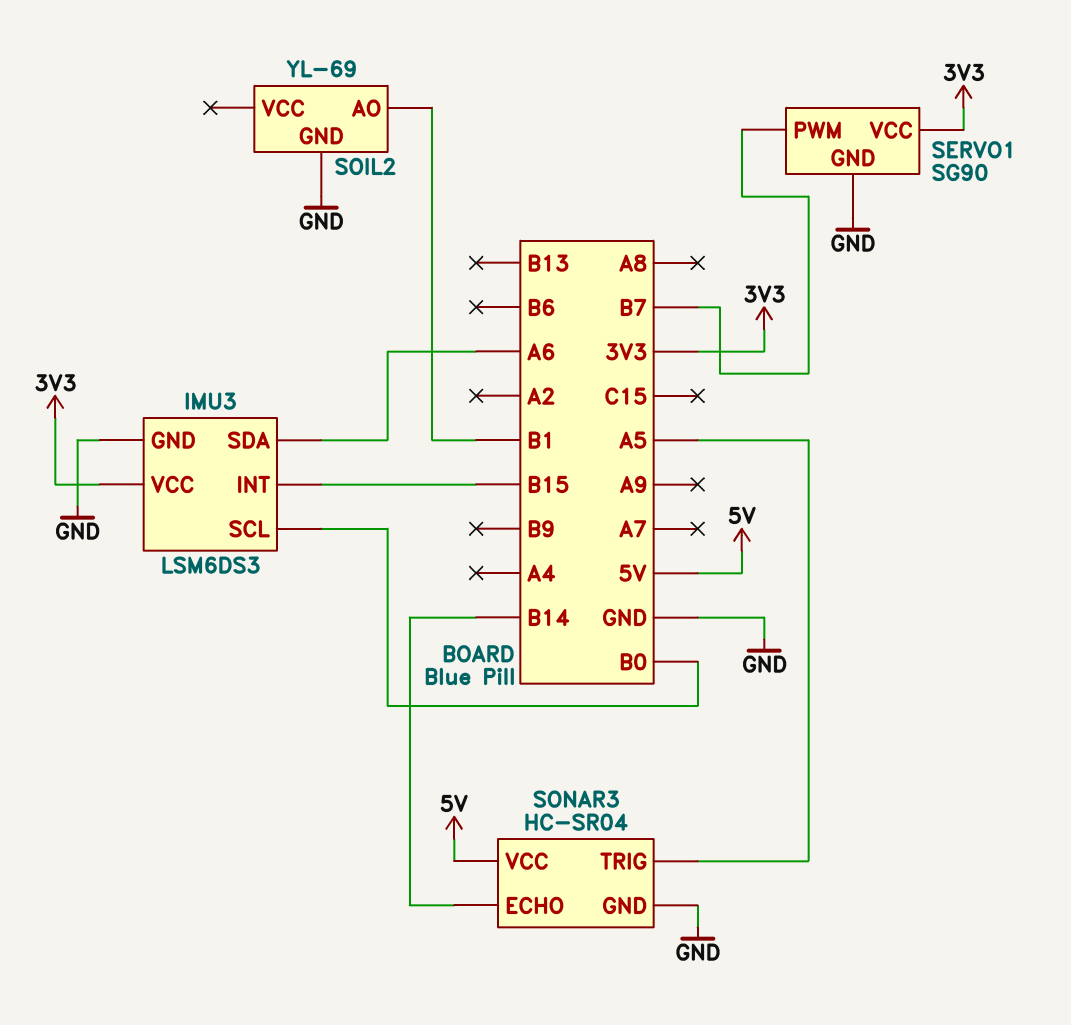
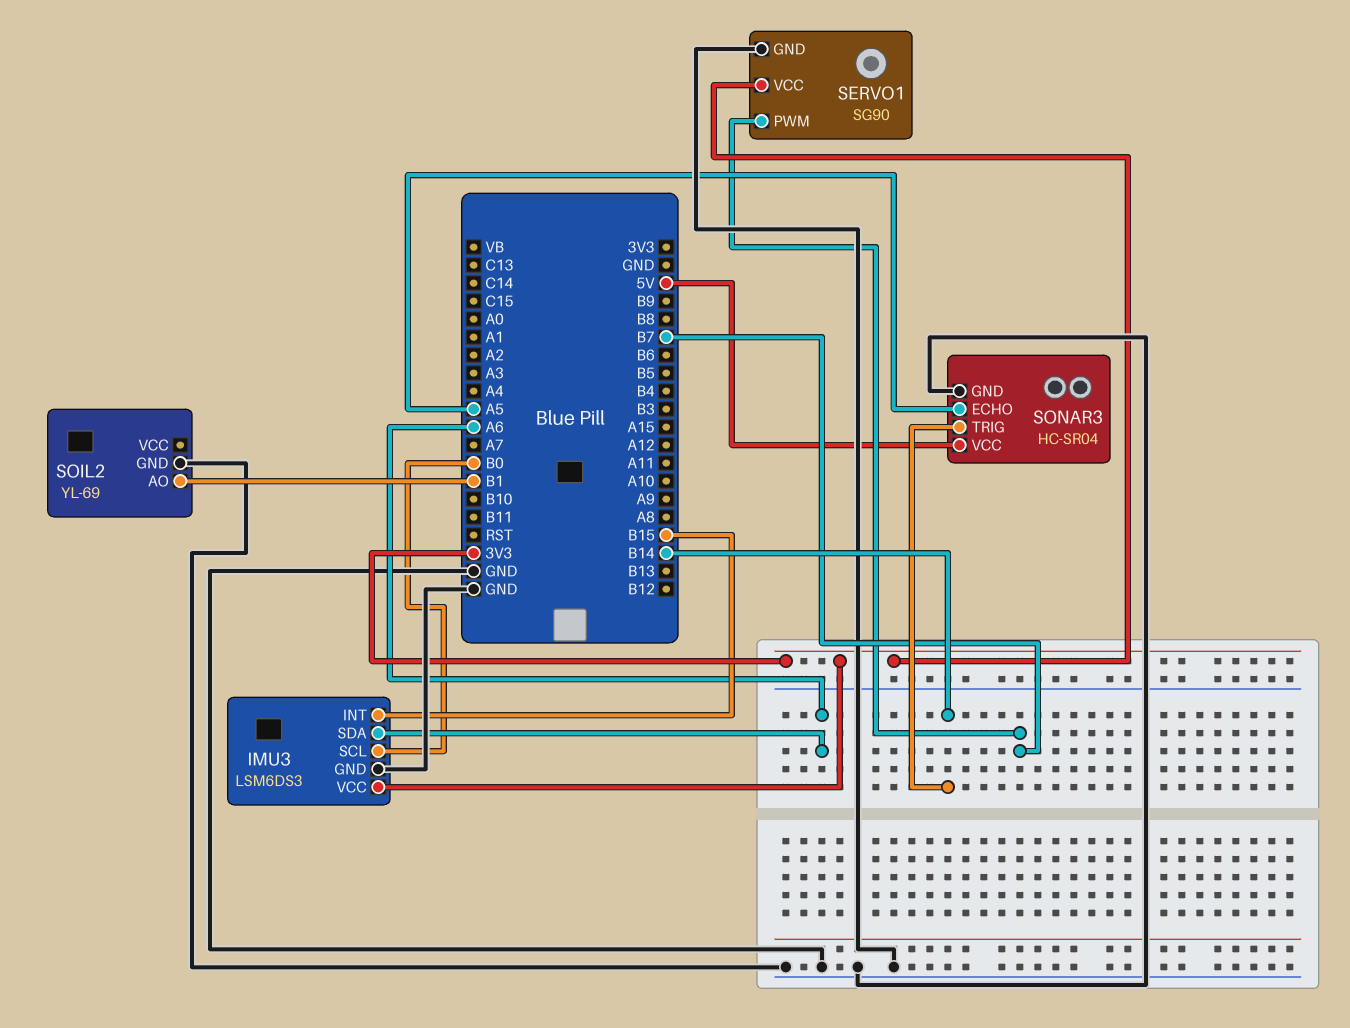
SONAR3 pin ECHO: B14 -> A5
SONAR3 pin TRIG: A5 -> B14

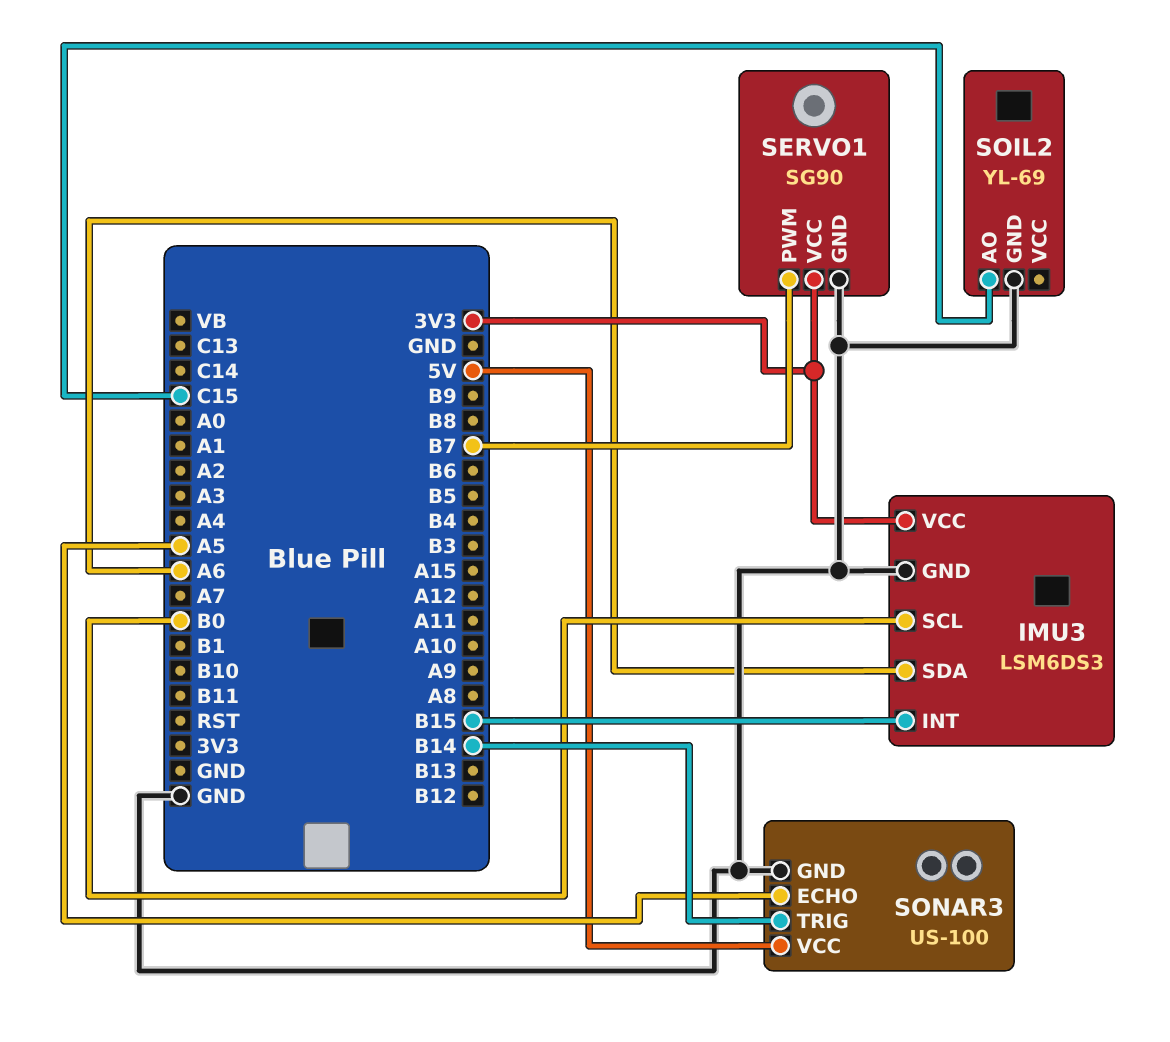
SOIL2 pin AO: B1 -> C15
SONAR3: HC-SR04 -> US-100

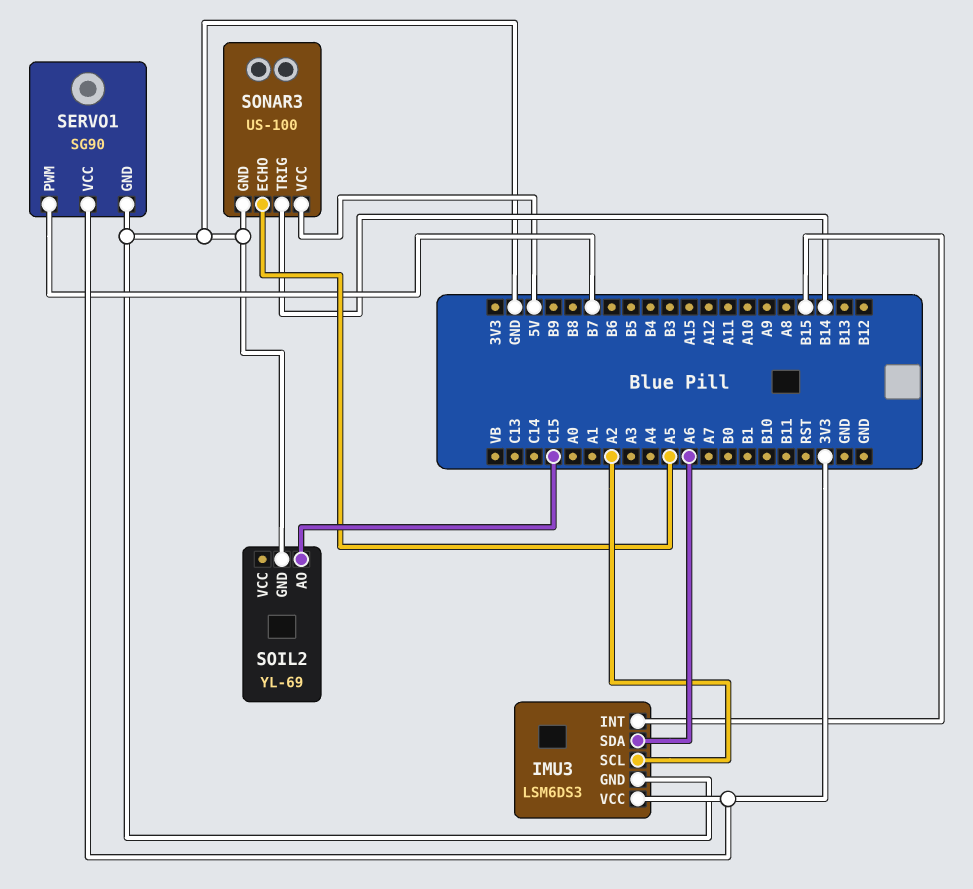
IMU3 pin SCL: B0 -> A2

